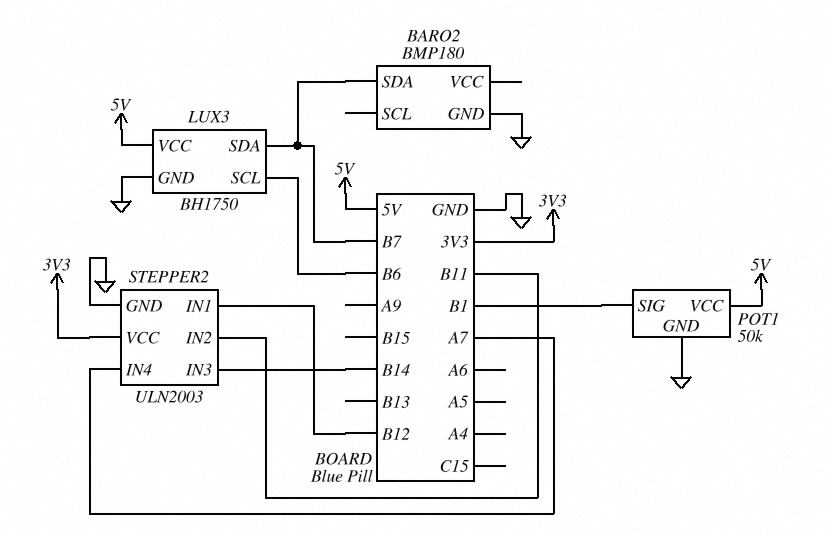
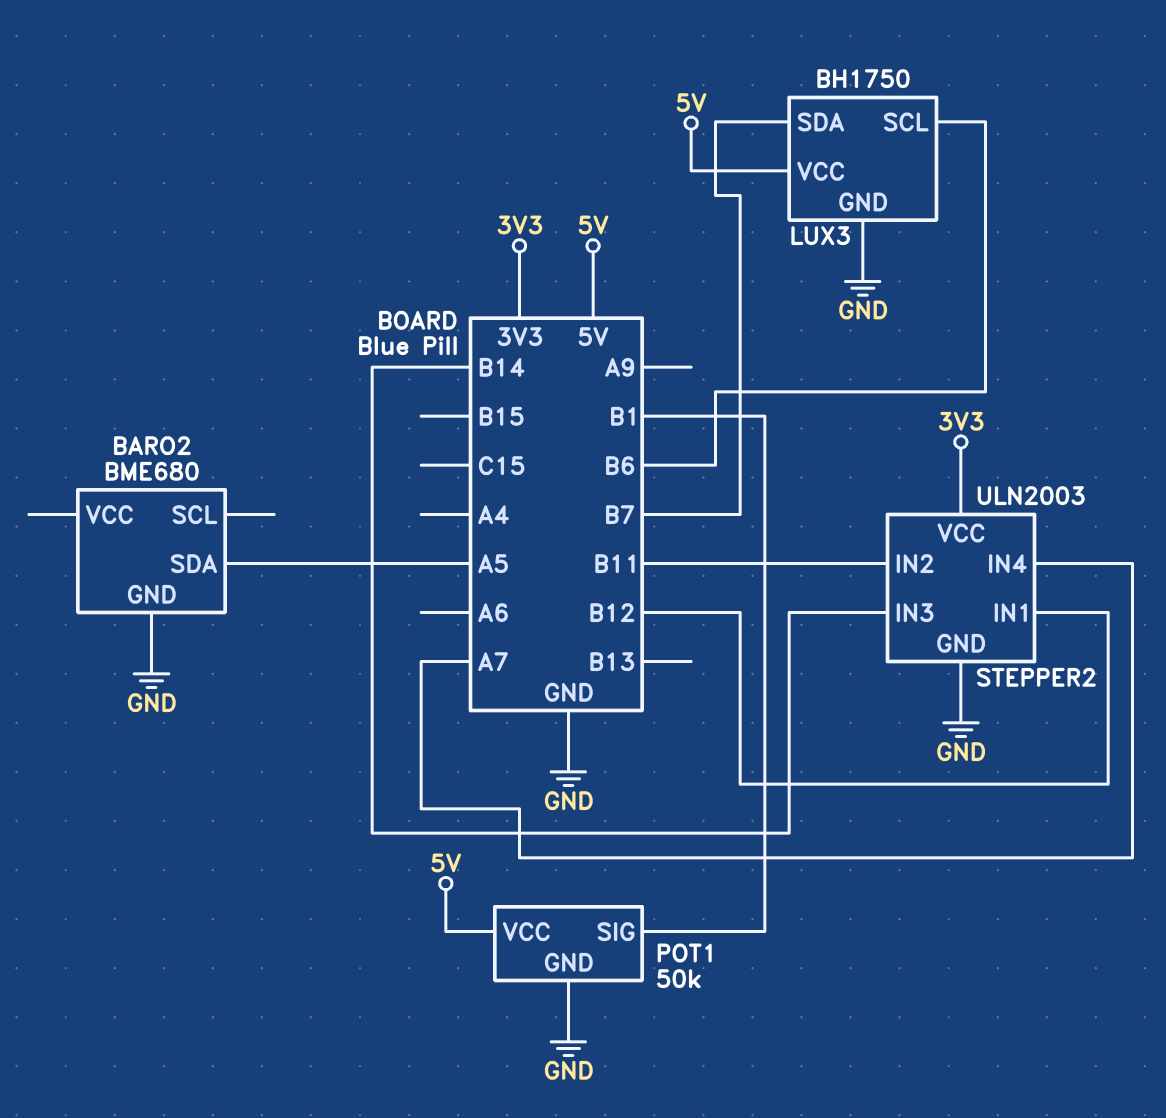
BARO2: BMP180 -> BME680
BARO2 pin SDA: B7 -> A5

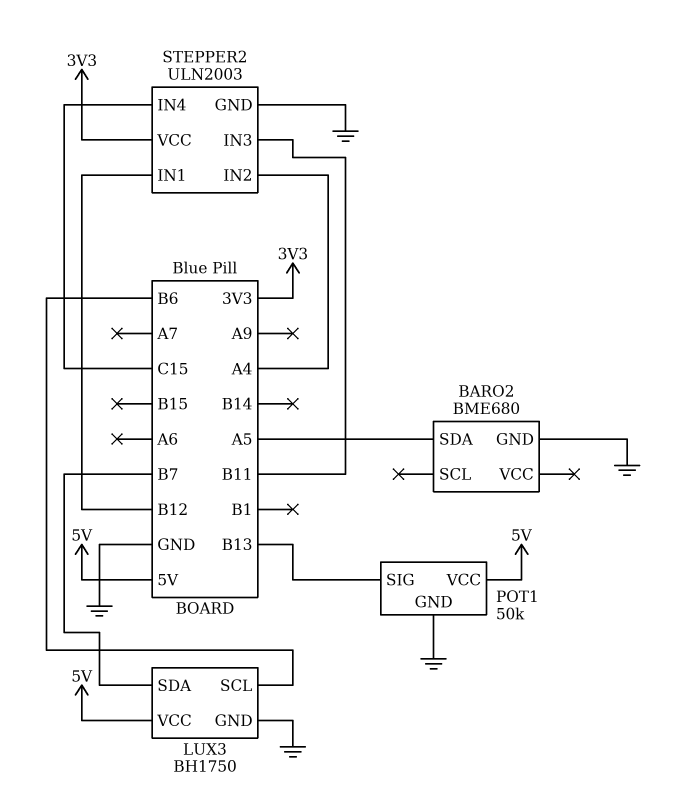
POT1 pin SIG: B1 -> B13
STEPPER2 pin IN2: B11 -> A4
STEPPER2 pin IN3: B14 -> B11
STEPPER2 pin IN4: A7 -> C15

